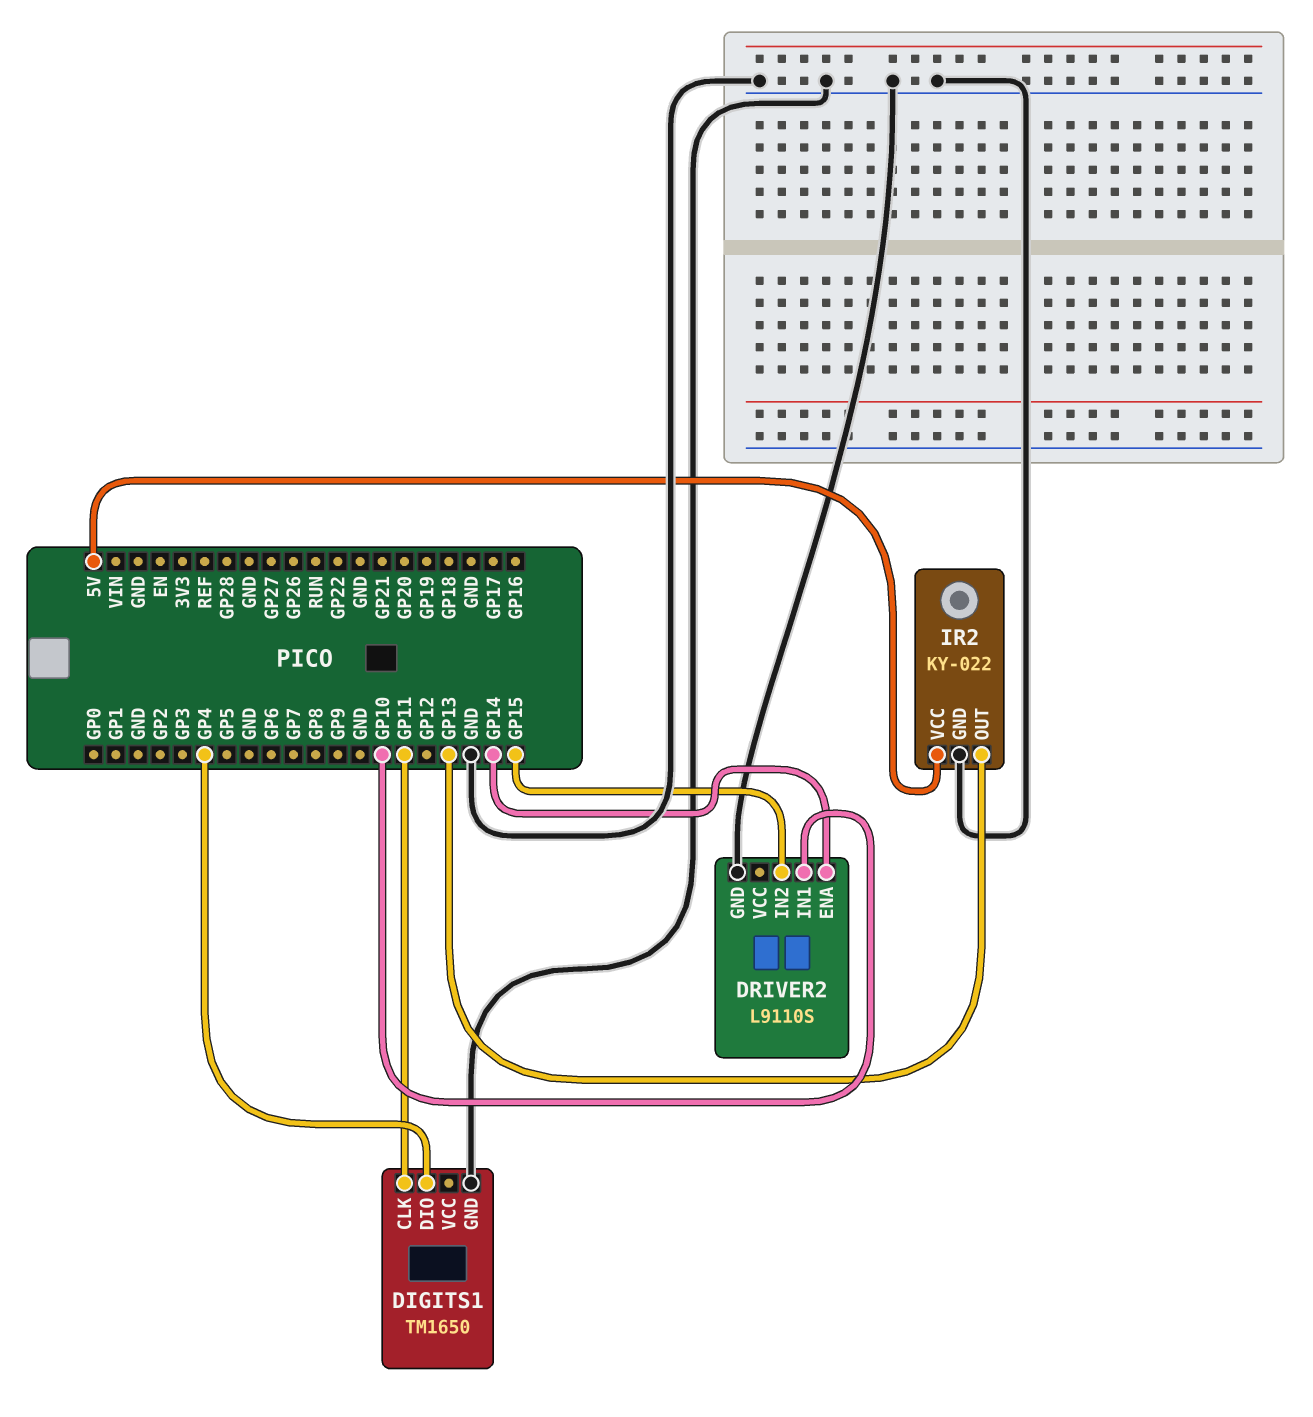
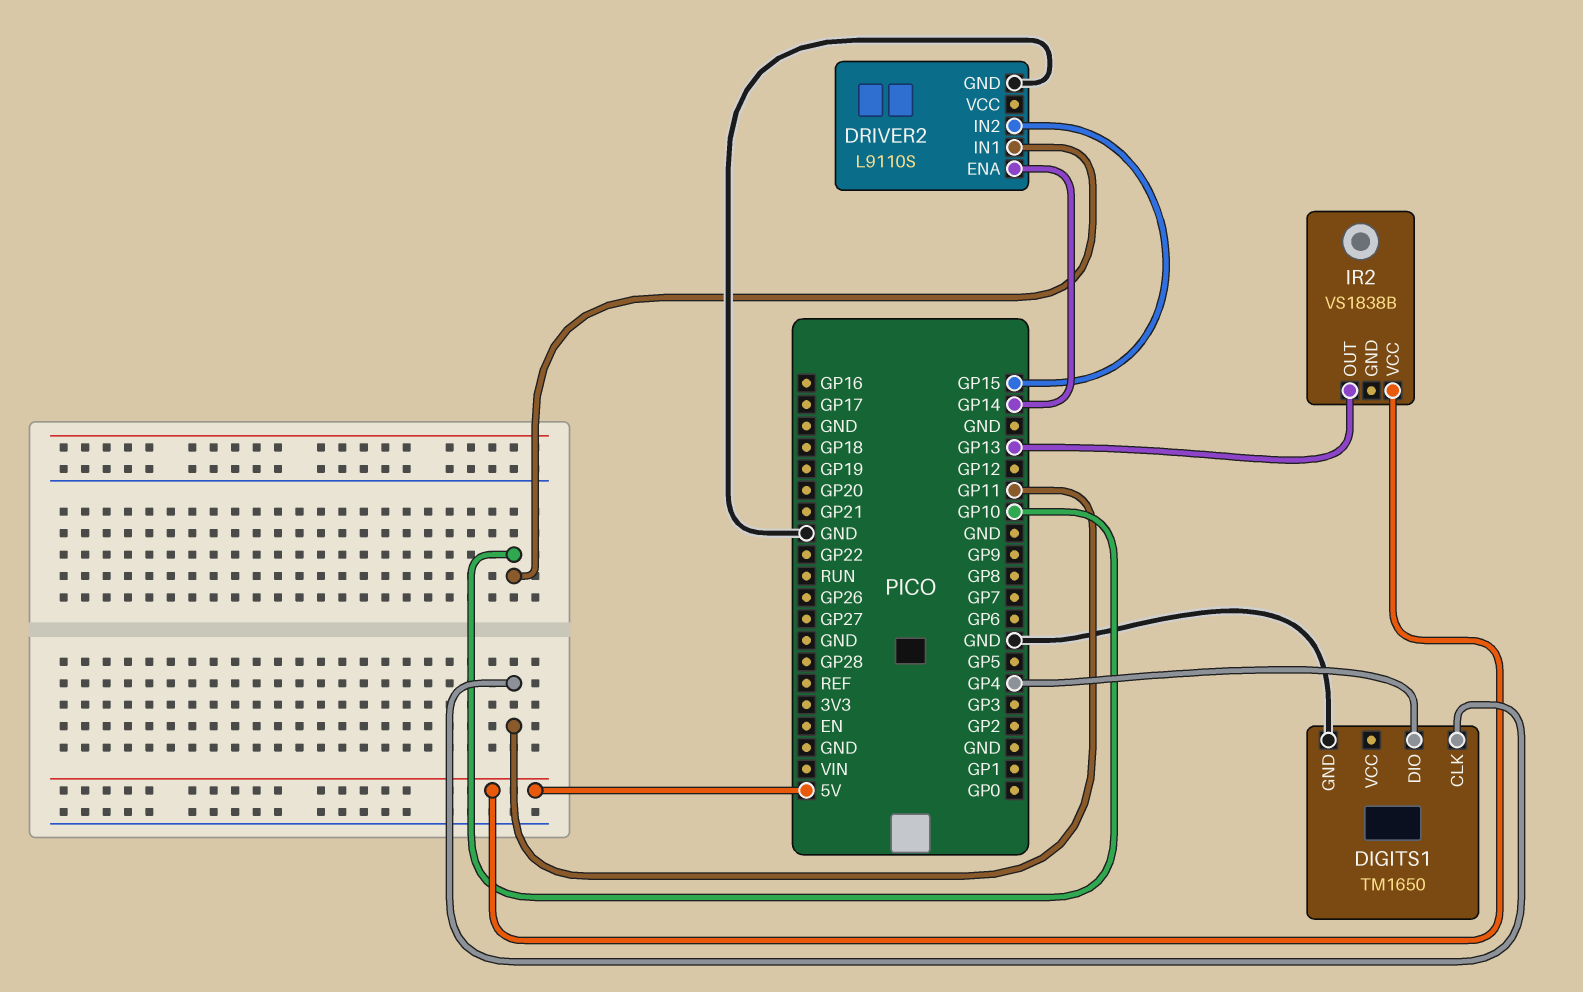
IR2: KY-022 -> VS1838B
IR2 pin GND: GND -> none

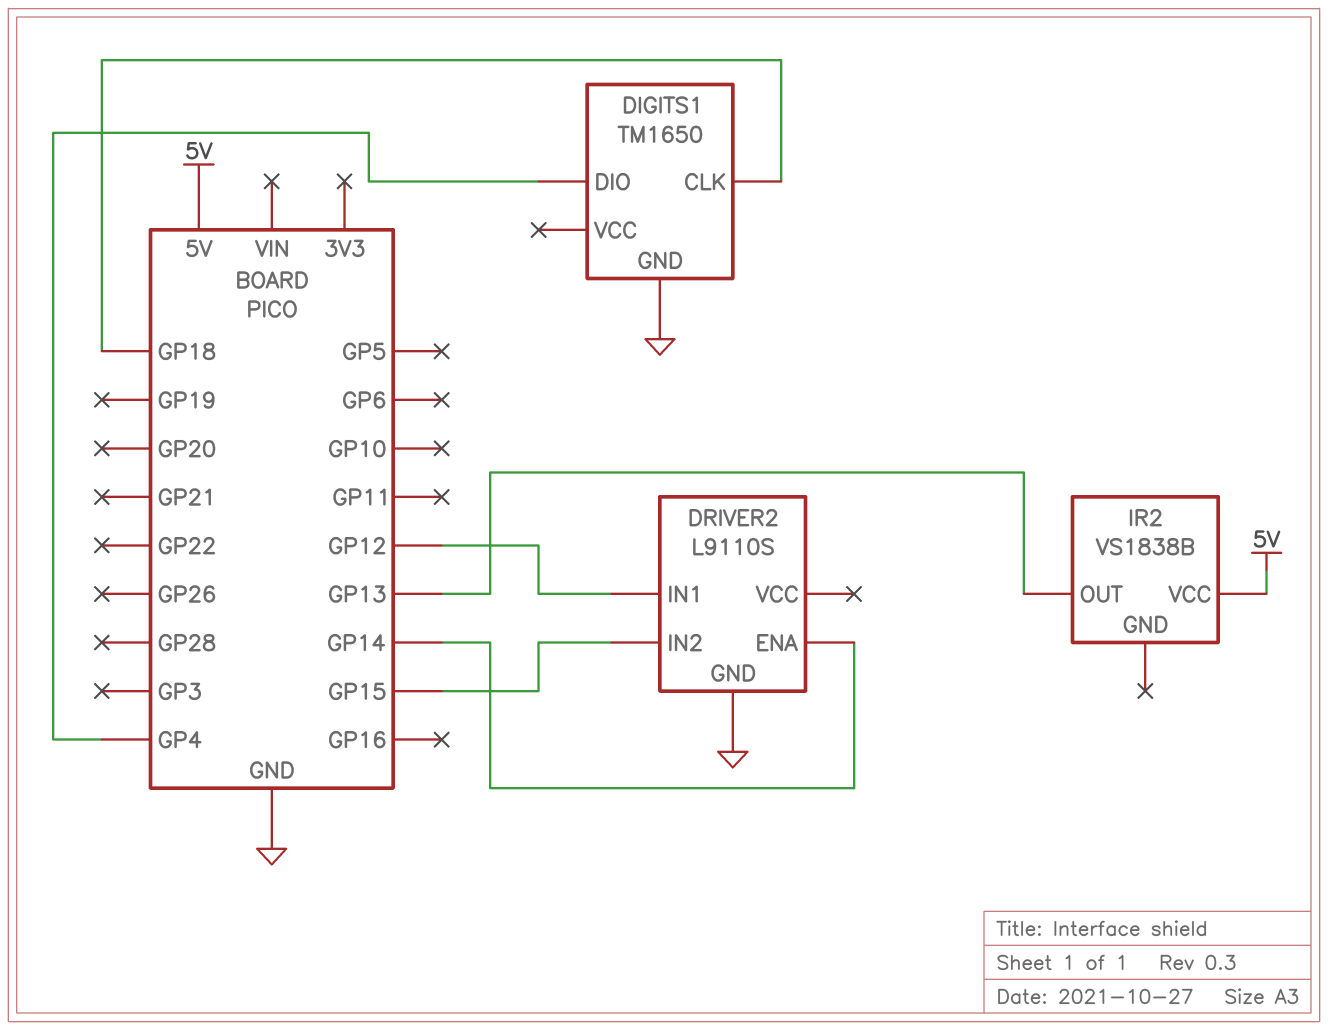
DIGITS1 pin CLK: GP11 -> GP18
DRIVER2 pin IN1: GP10 -> GP12

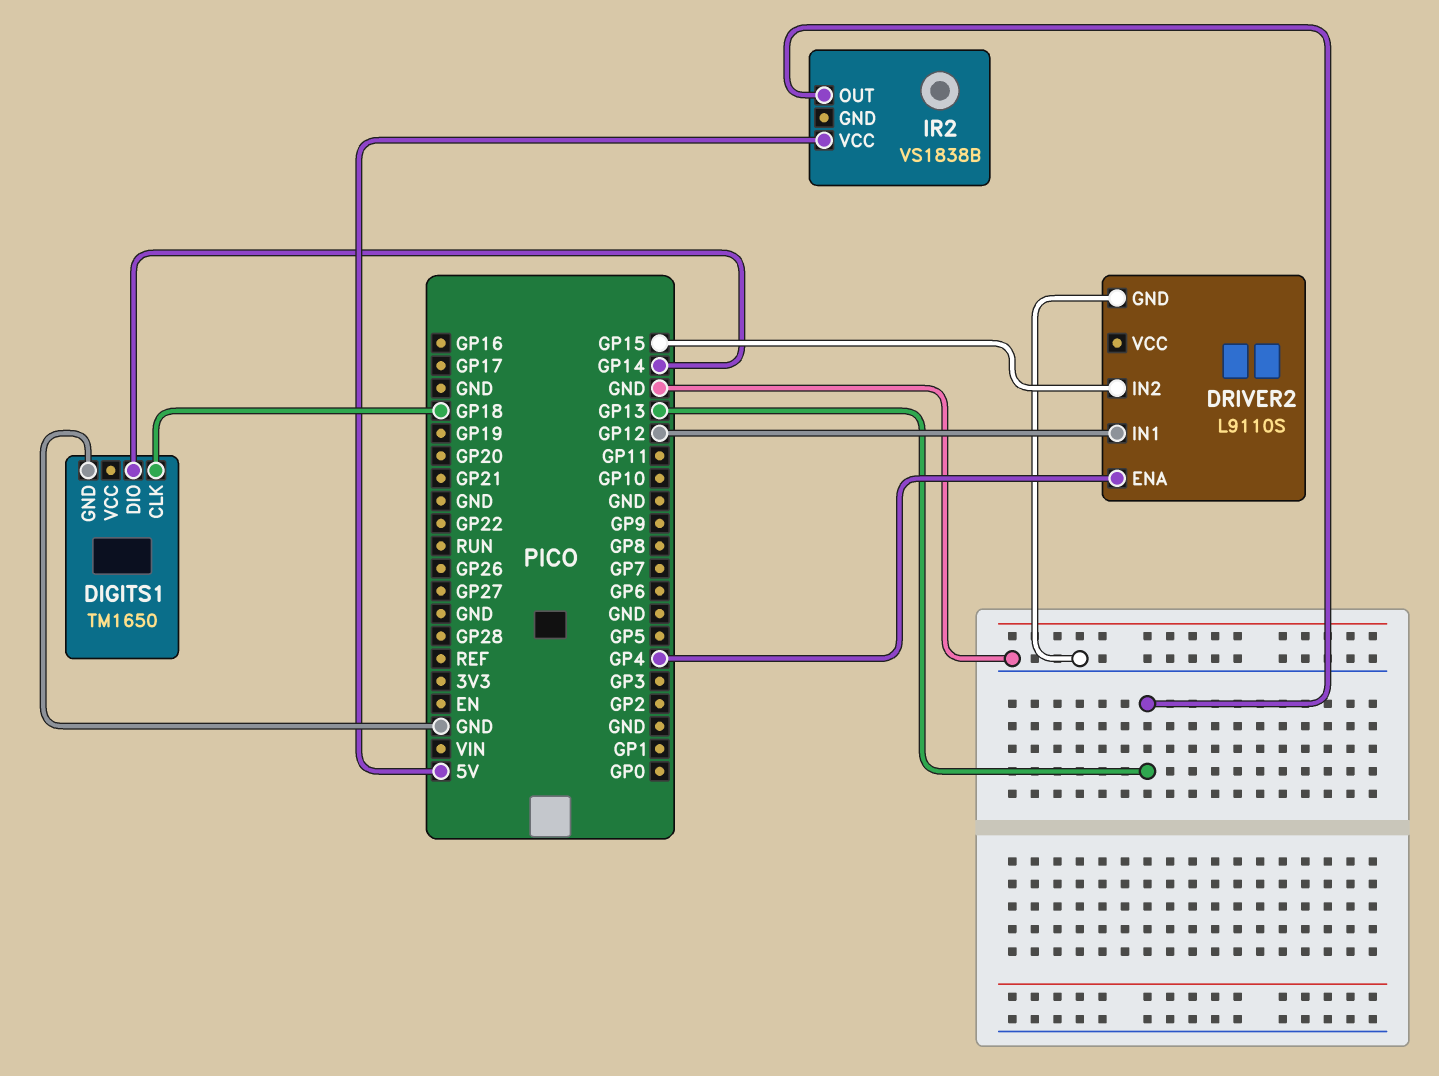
DIGITS1 pin DIO: GP4 -> GP14
DRIVER2 pin ENA: GP14 -> GP4

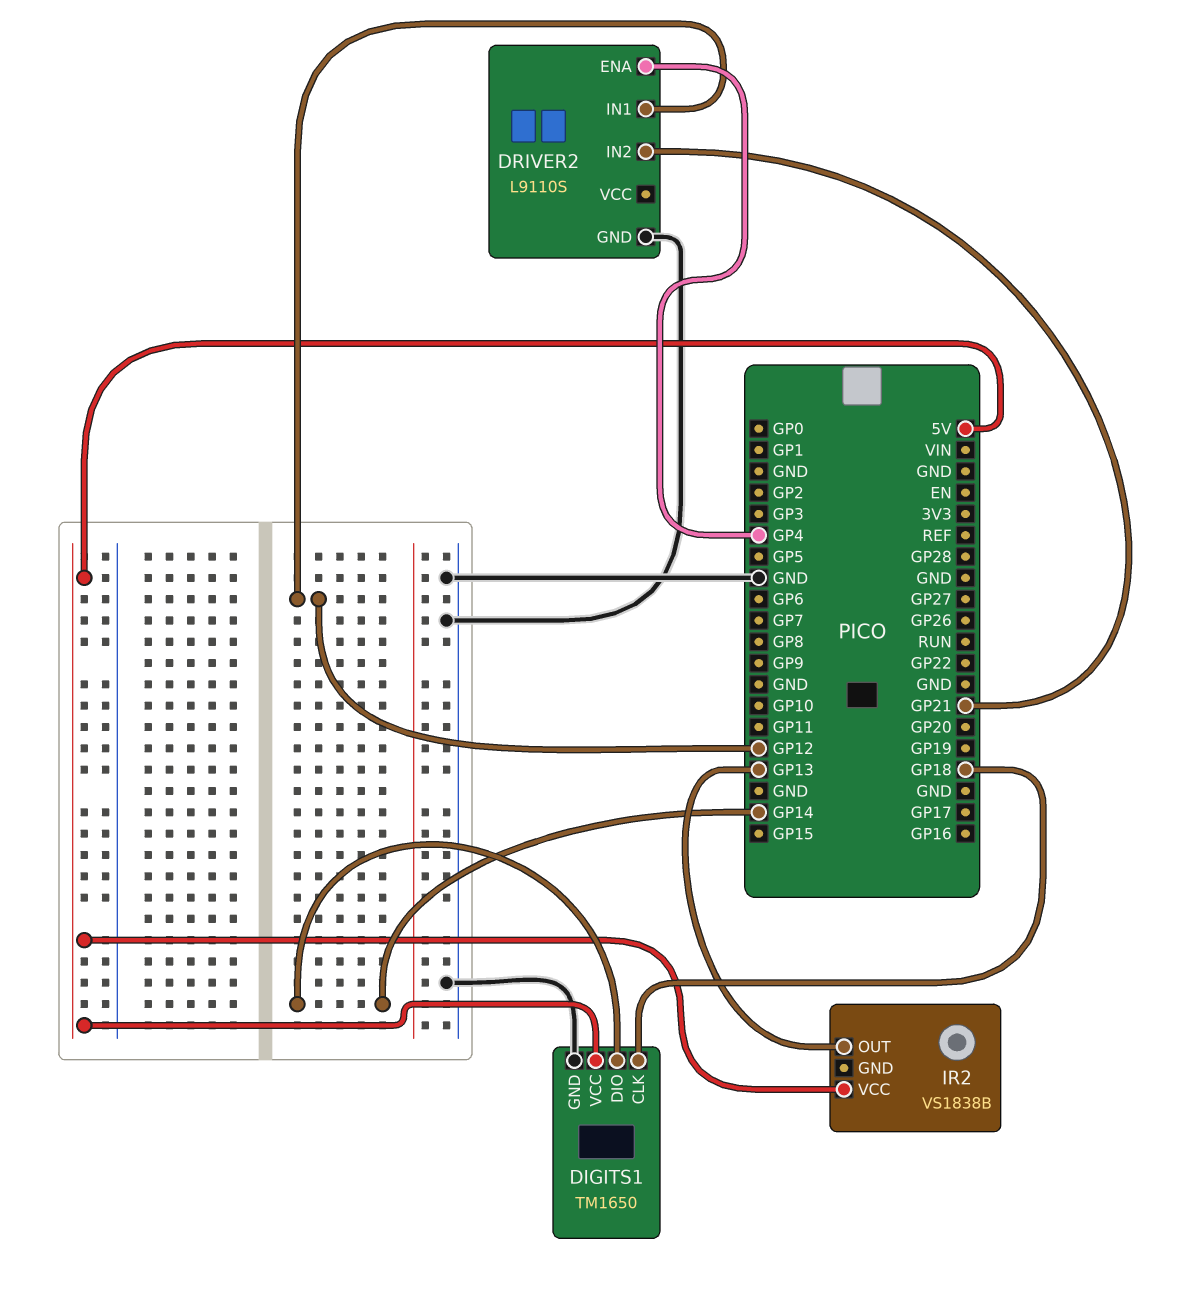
DIGITS1 pin VCC: none -> 5V
DRIVER2 pin IN2: GP15 -> GP21

